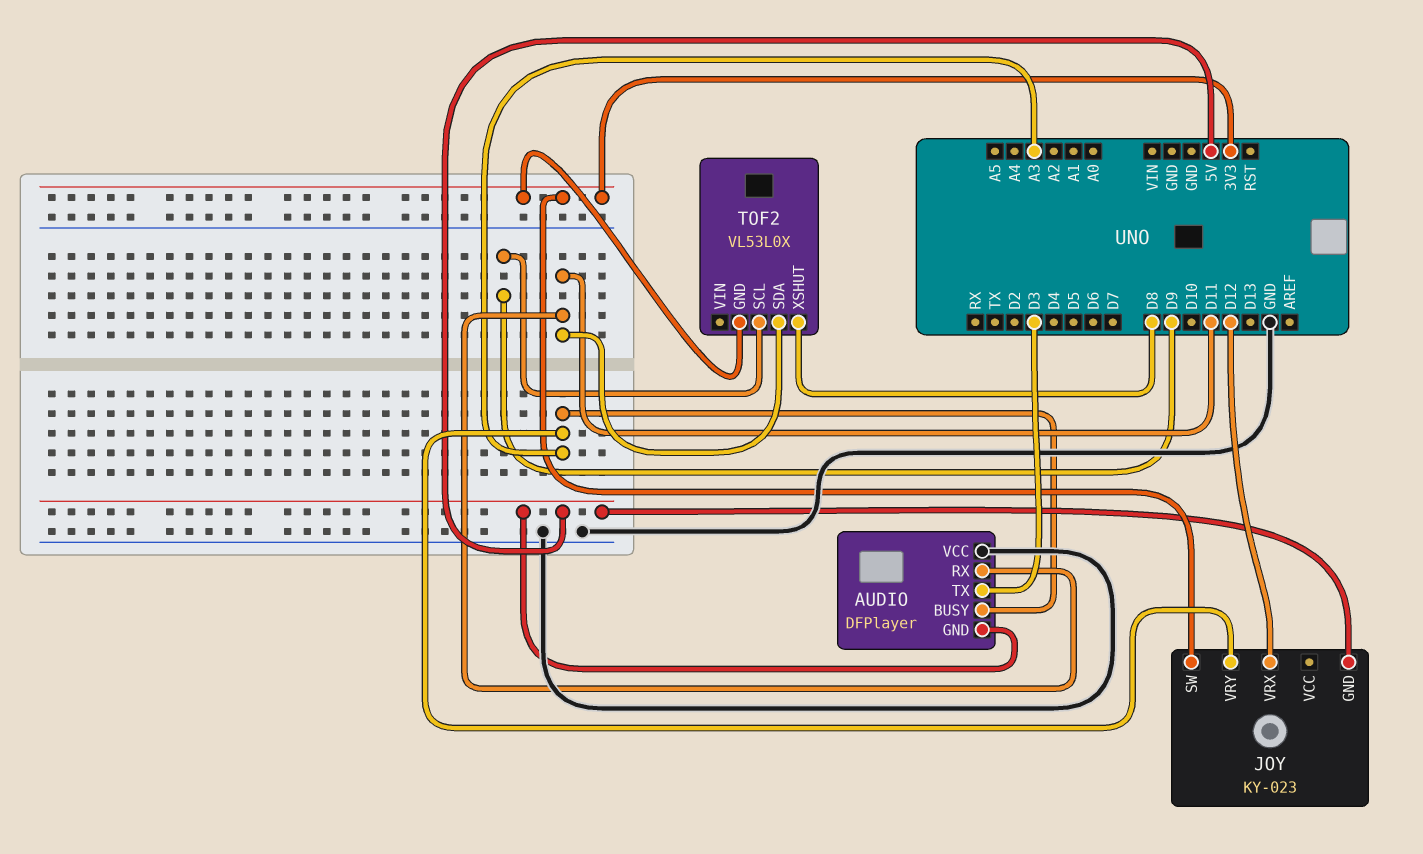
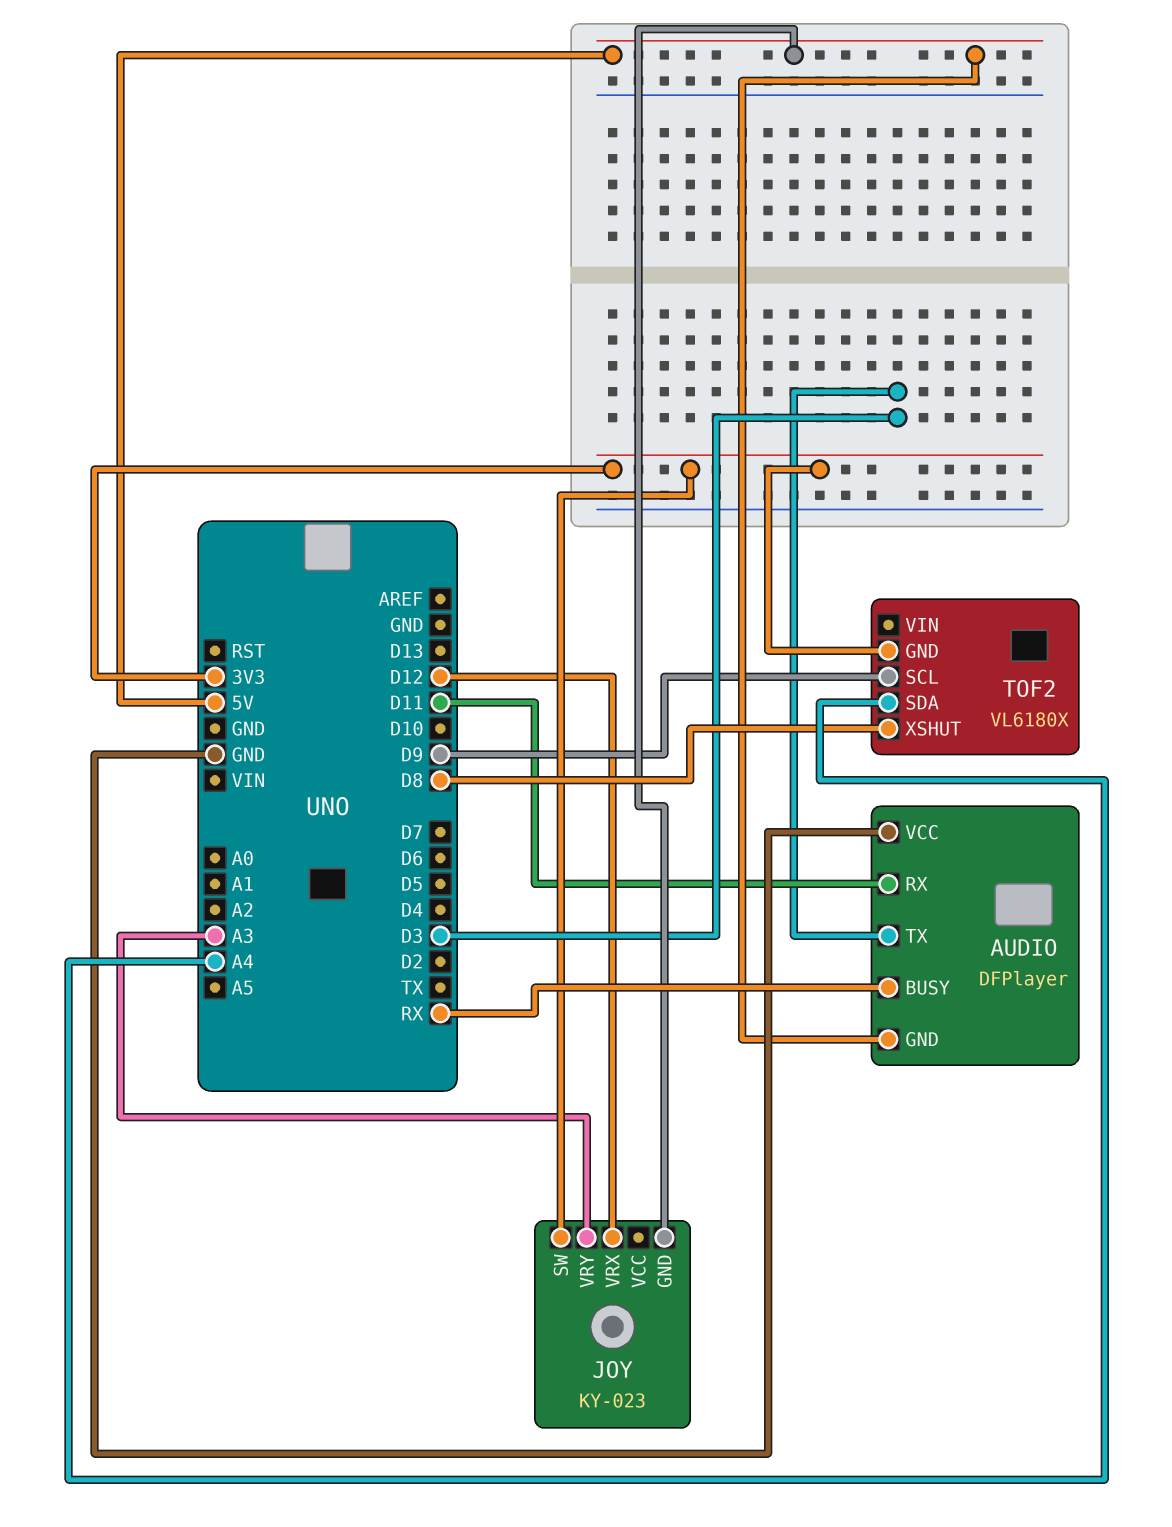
AUDIO pin BUSY: A3 -> RX
TOF2: VL53L0X -> VL6180X
TOF2 pin SDA: D11 -> A4

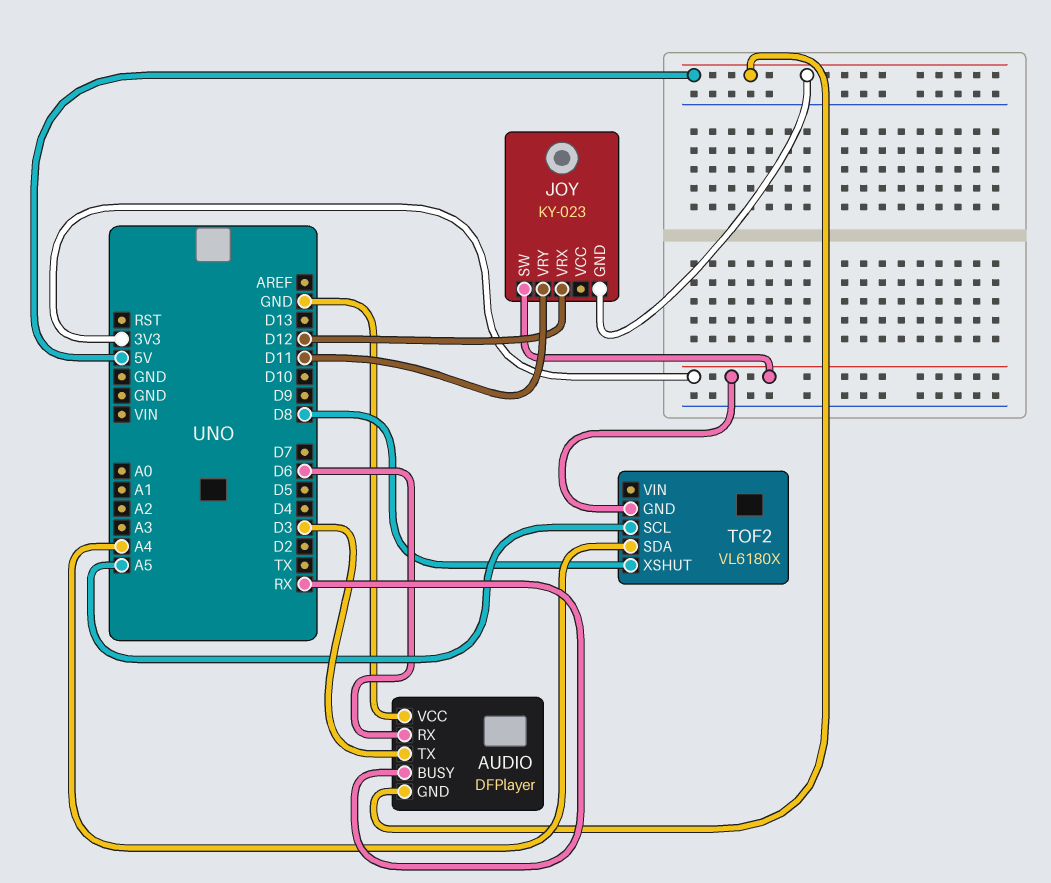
AUDIO pin RX: D11 -> D6
JOY pin VRY: A3 -> D11
TOF2 pin SCL: D9 -> A5

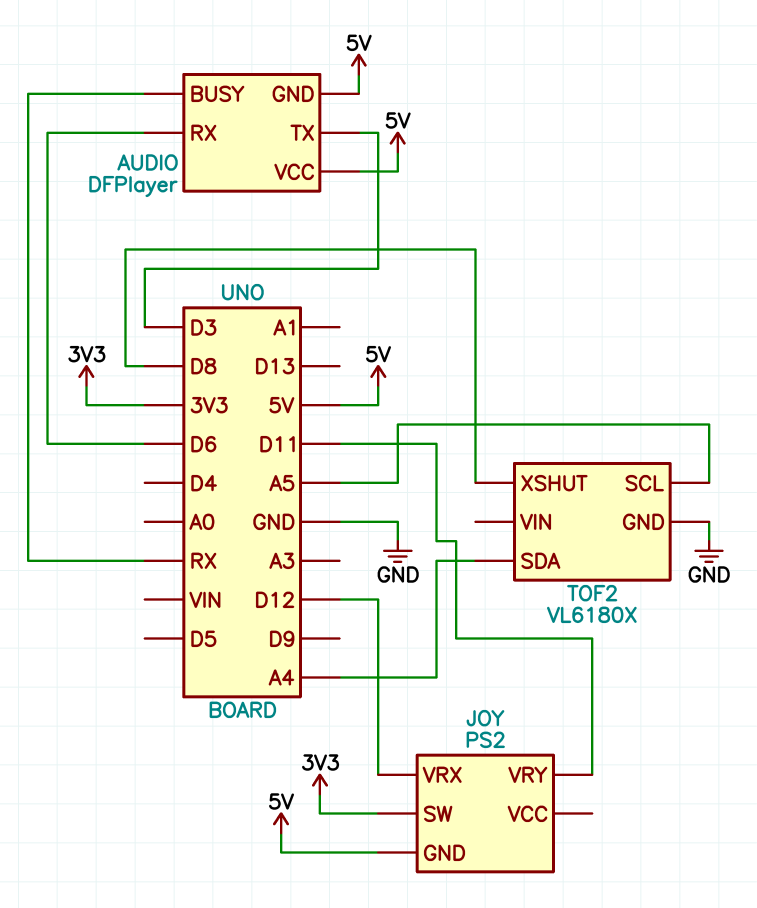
AUDIO pin VCC: GND -> 5V
JOY: KY-023 -> PS2
TOF2 pin GND: 3V3 -> GND

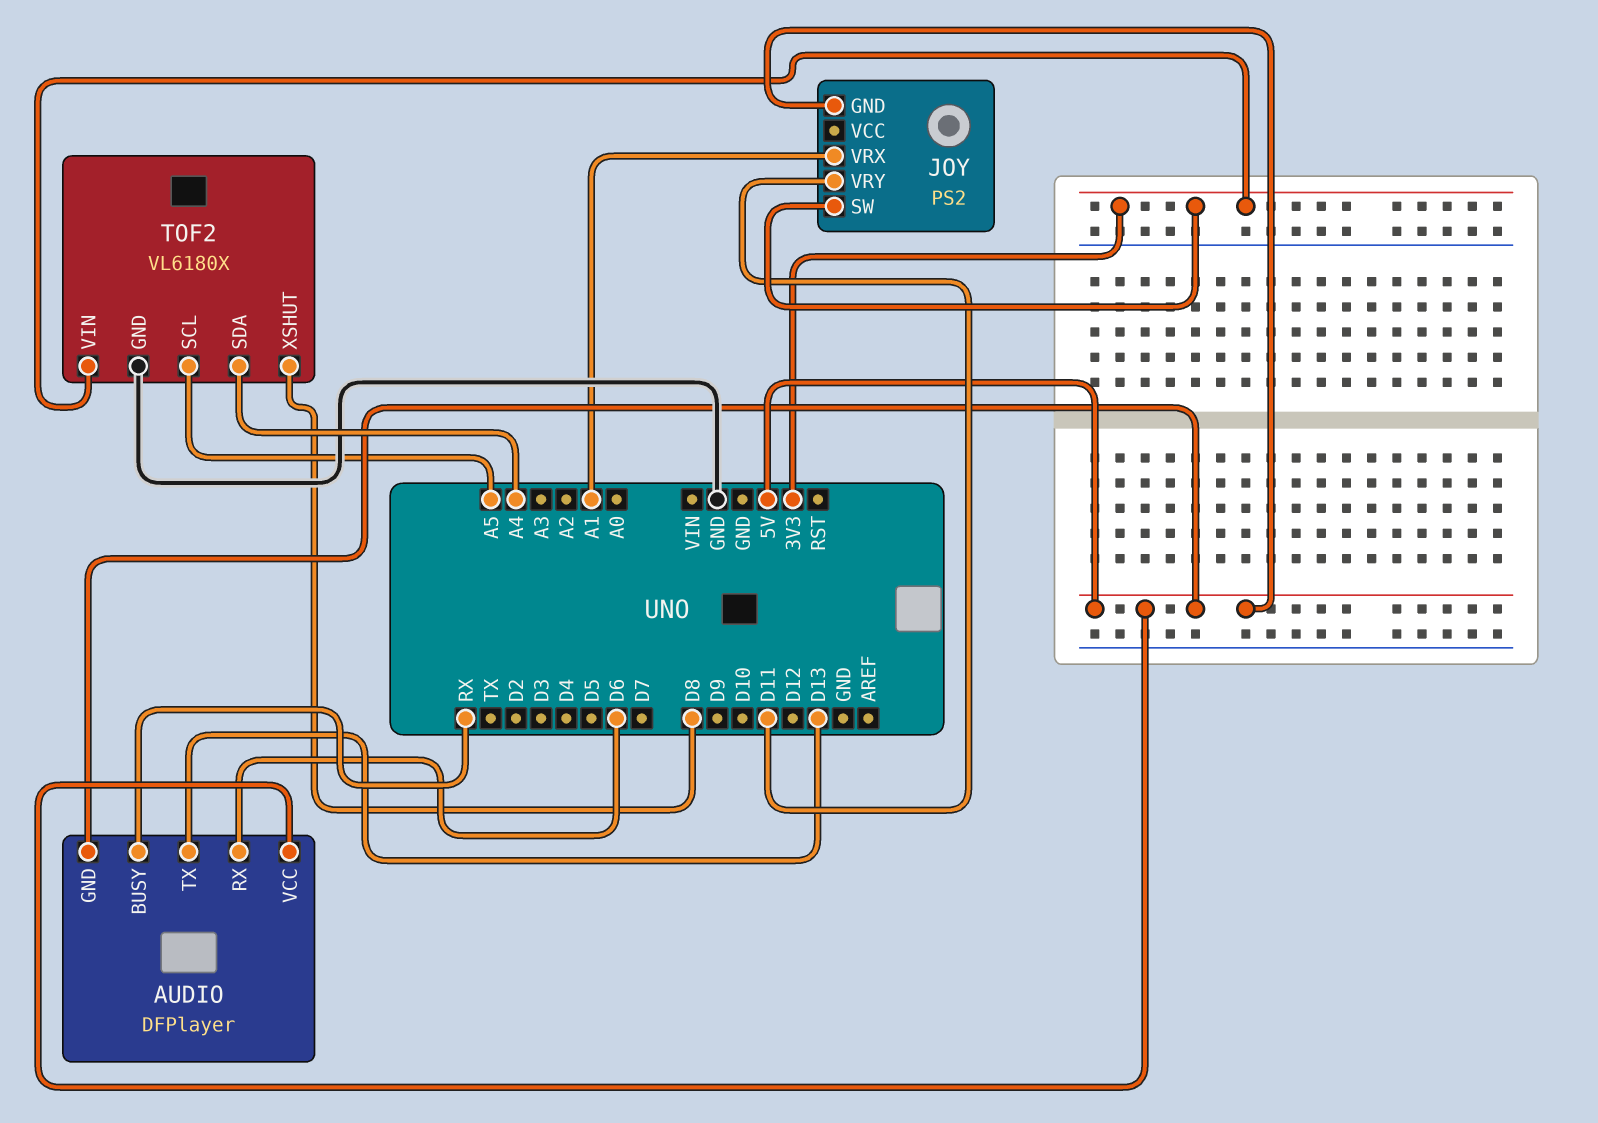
AUDIO pin TX: D3 -> D13
JOY pin VRX: D12 -> A1
TOF2 pin VIN: none -> 3V3

